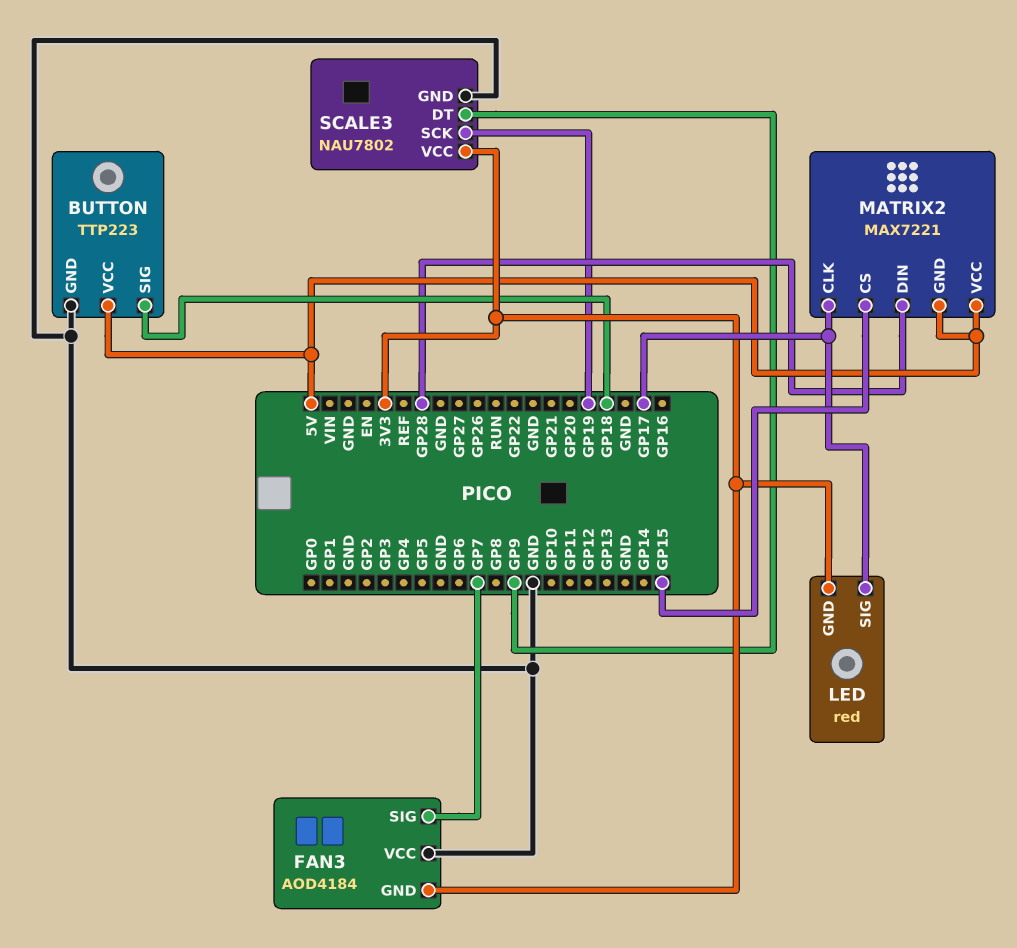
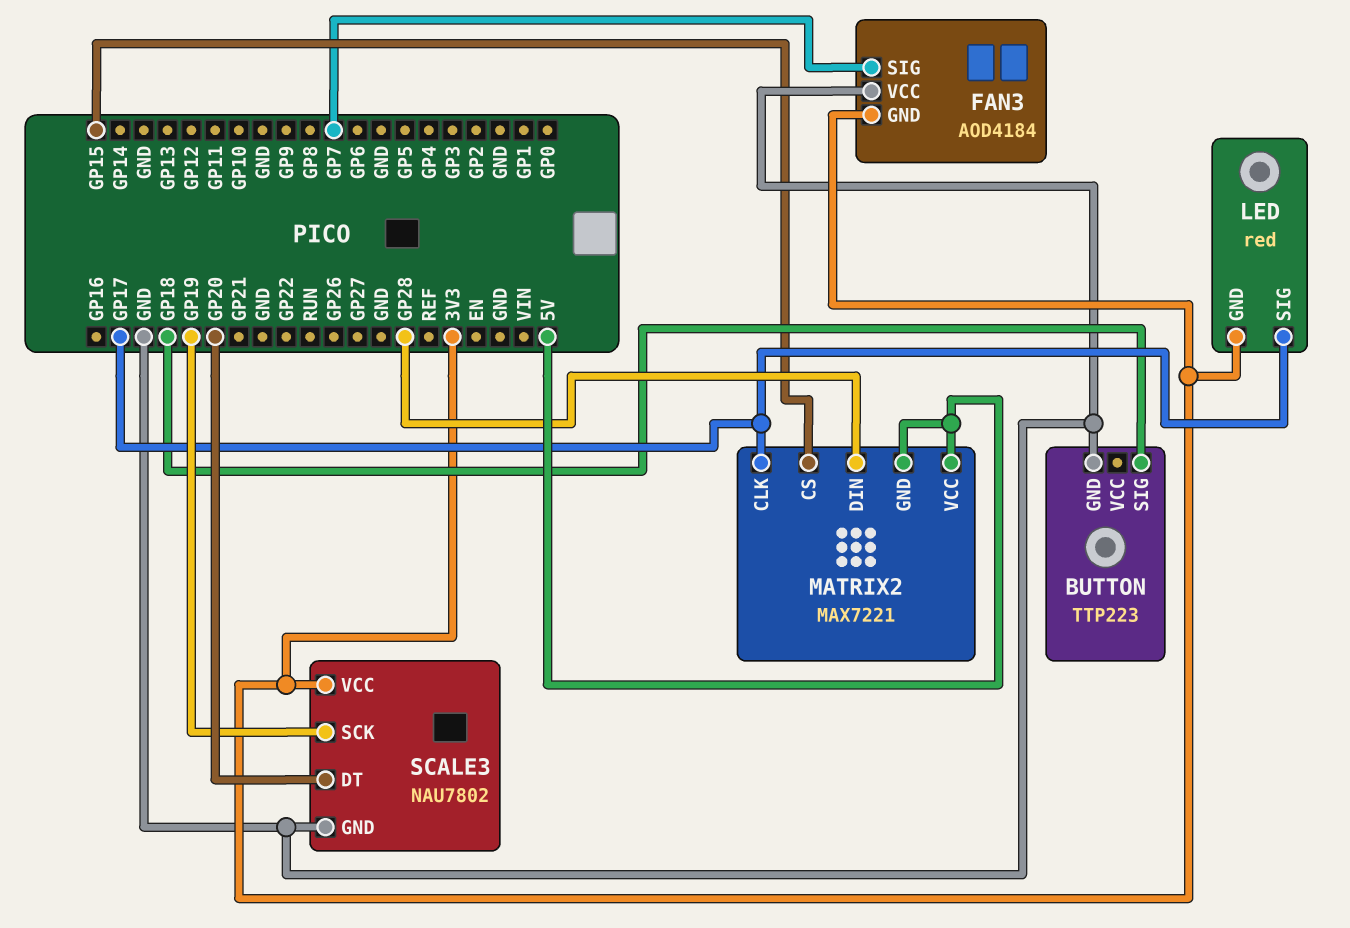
BUTTON pin VCC: 5V -> none
SCALE3 pin DT: GP9 -> GP20

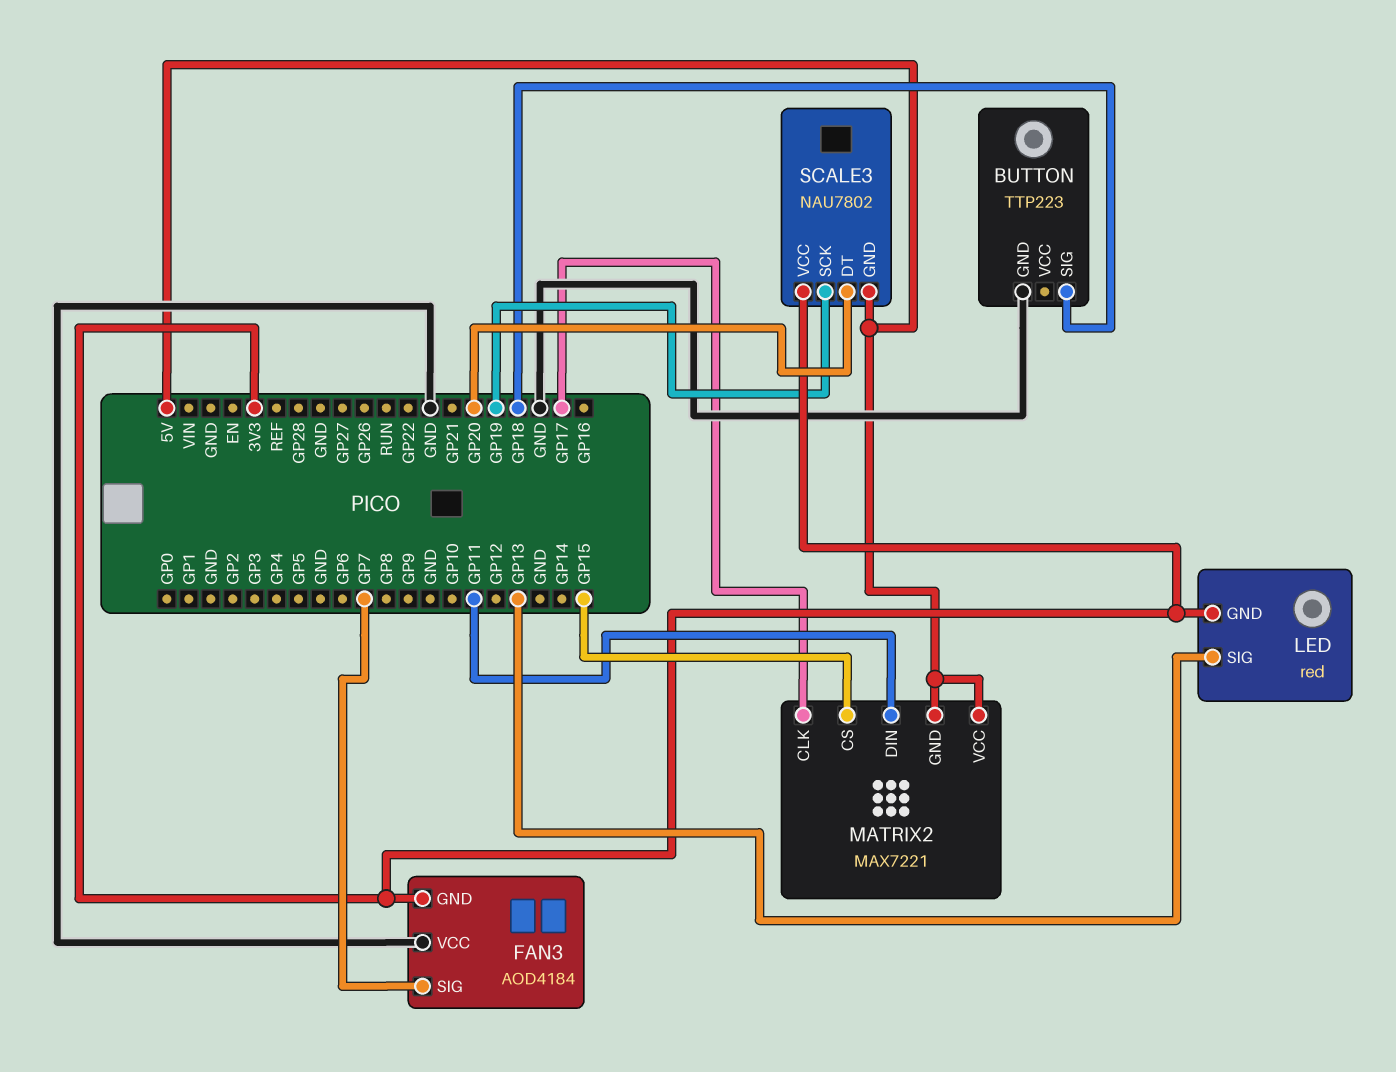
LED pin SIG: GP17 -> GP13
MATRIX2 pin DIN: GP28 -> GP11
SCALE3 pin GND: GND -> 5V

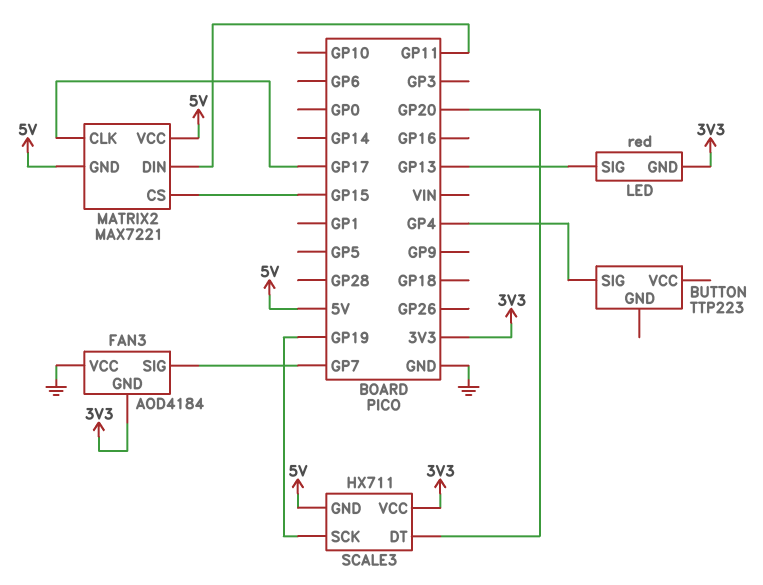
BUTTON pin GND: GND -> none
BUTTON pin SIG: GP18 -> GP4
SCALE3: NAU7802 -> HX711

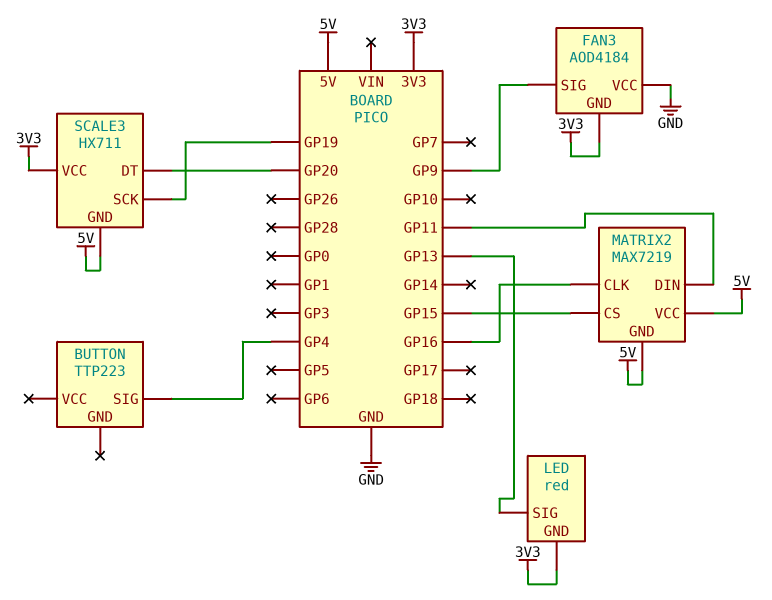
FAN3 pin SIG: GP7 -> GP9
MATRIX2: MAX7221 -> MAX7219
MATRIX2 pin CLK: GP17 -> GP16

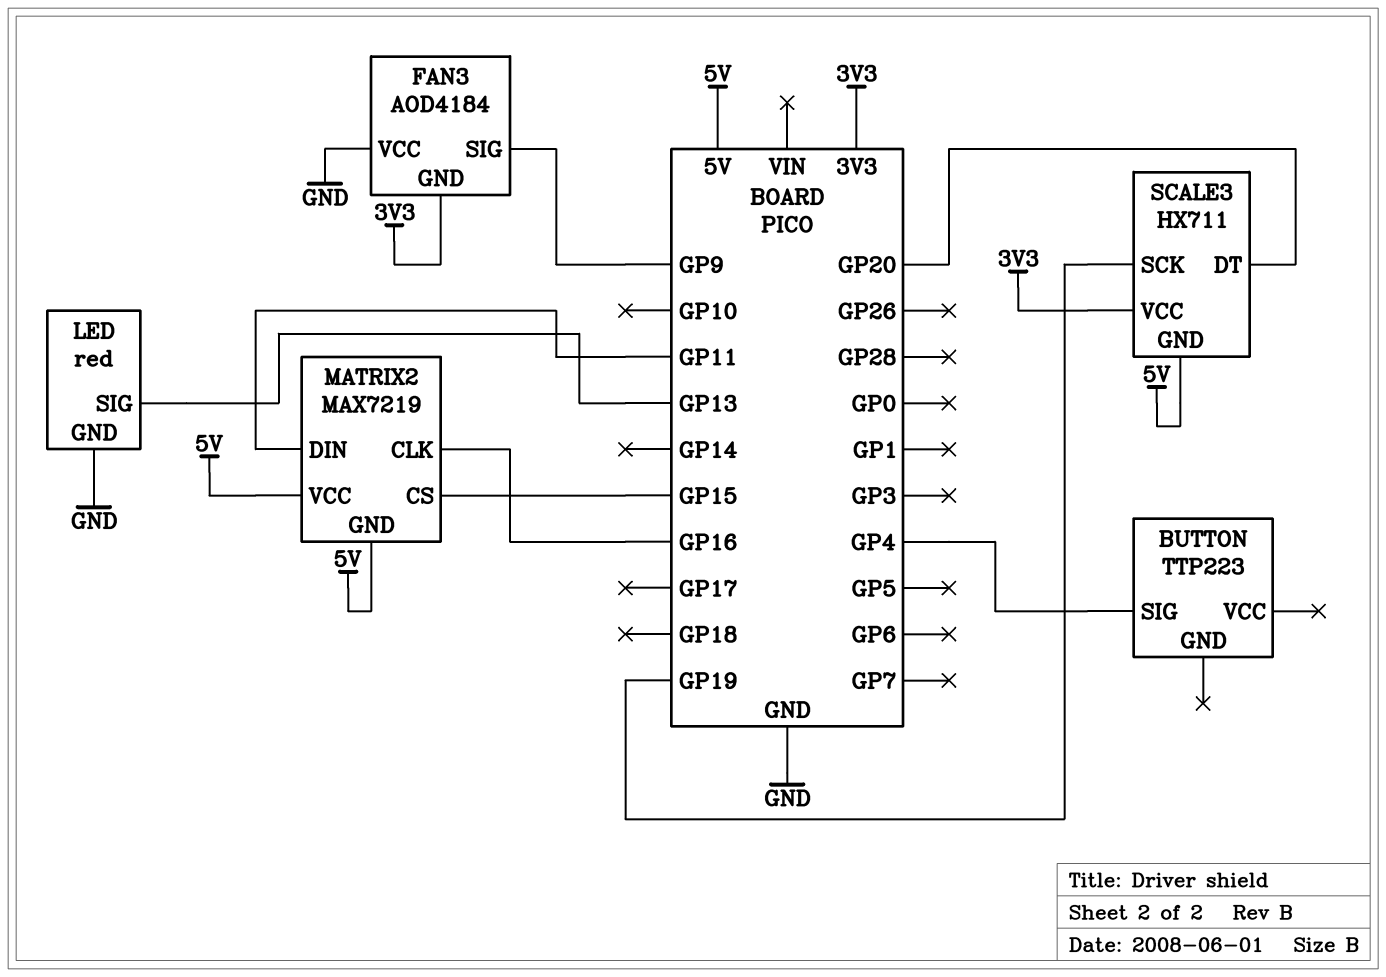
LED pin GND: 3V3 -> GND

